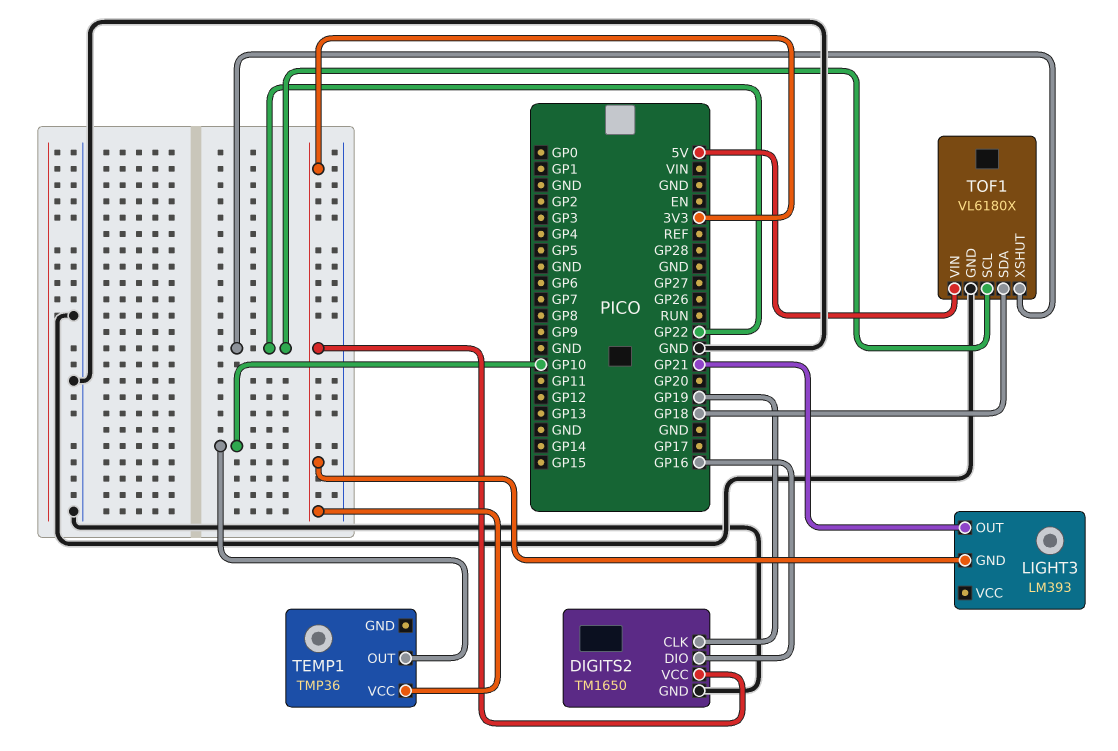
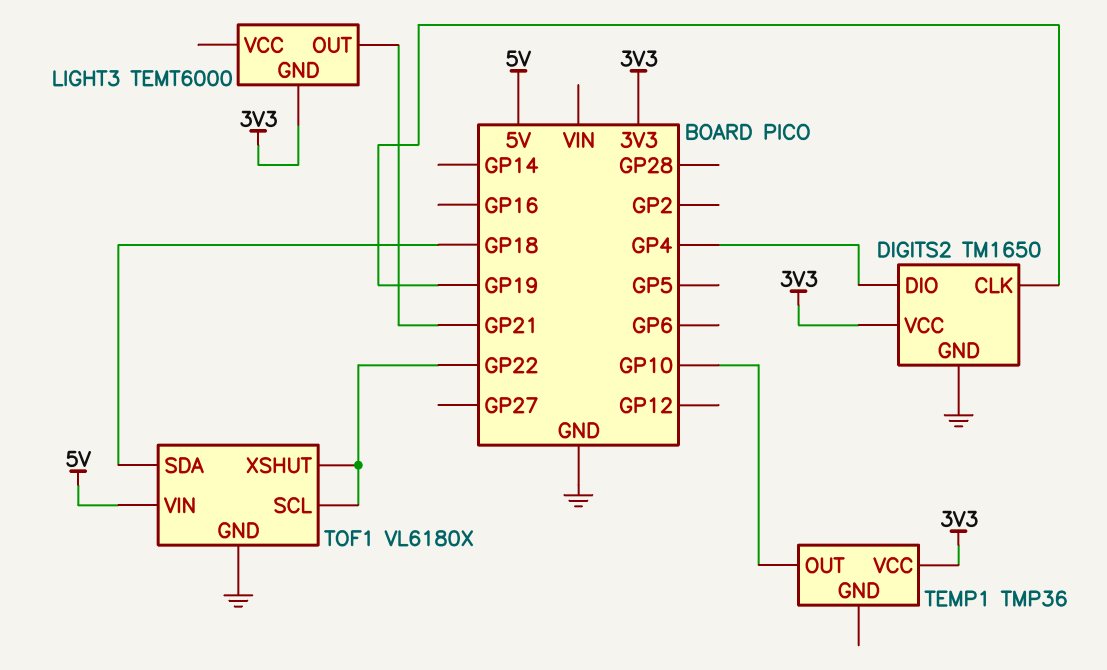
DIGITS2 pin DIO: GP16 -> GP4
LIGHT3: LM393 -> TEMT6000

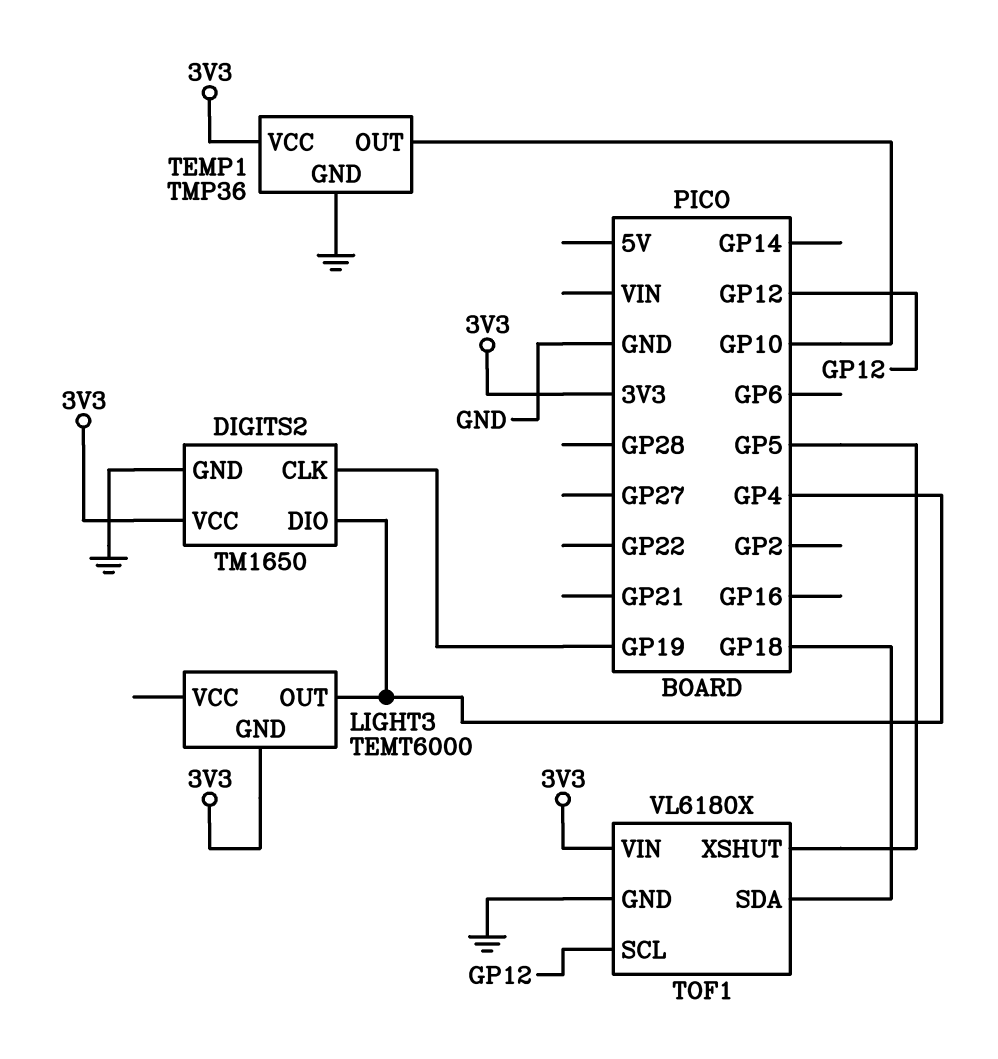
LIGHT3 pin OUT: GP21 -> GP4
TEMP1 pin GND: none -> GND
TOF1 pin SCL: GP22 -> GP12
TOF1 pin VIN: 5V -> 3V3
TOF1 pin XSHUT: GP22 -> GP5

